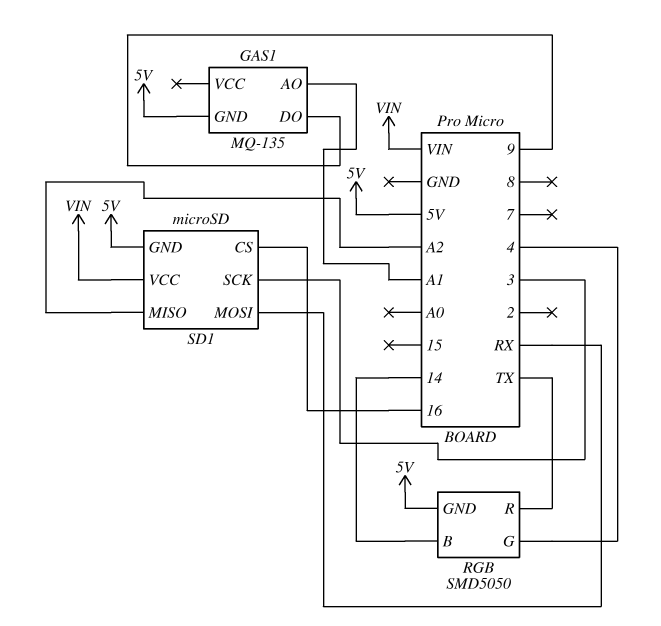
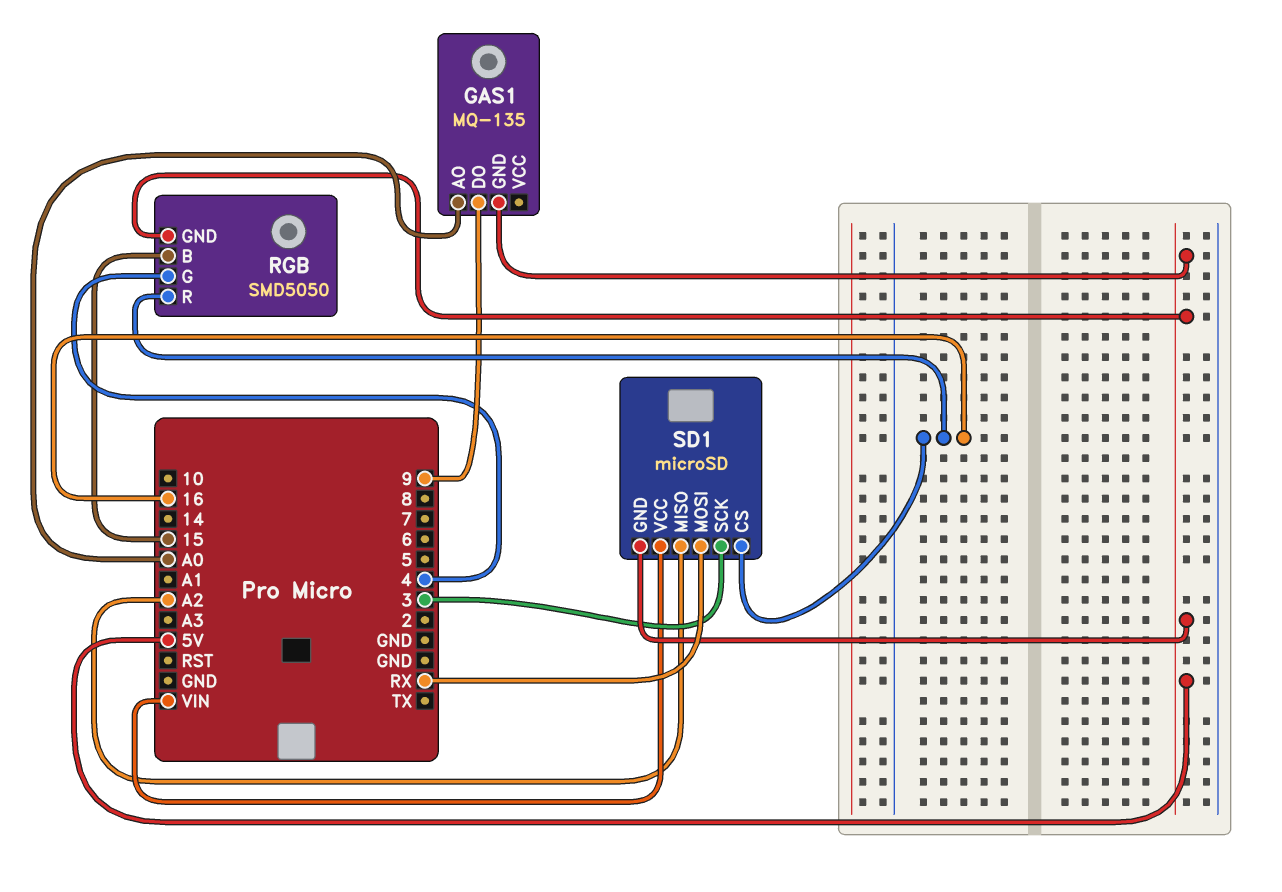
GAS1 pin AO: A1 -> A0
RGB pin B: 14 -> 15
RGB pin R: TX -> 16

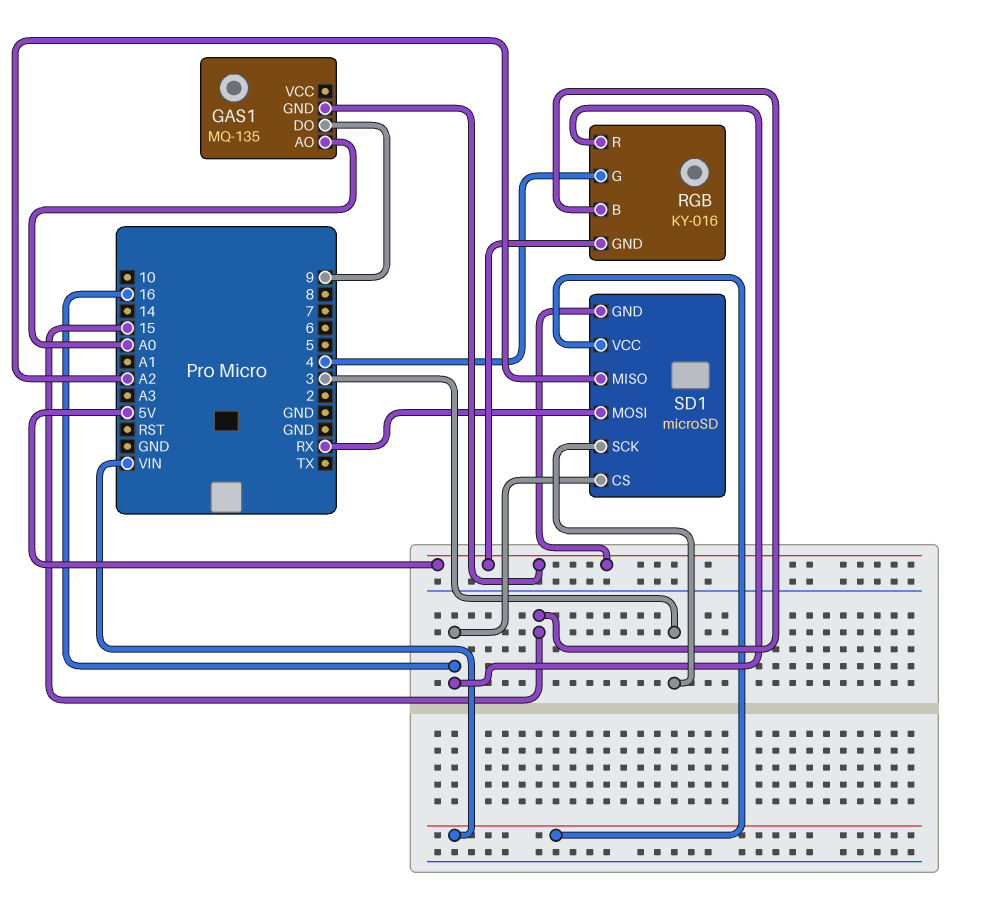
RGB: SMD5050 -> KY-016

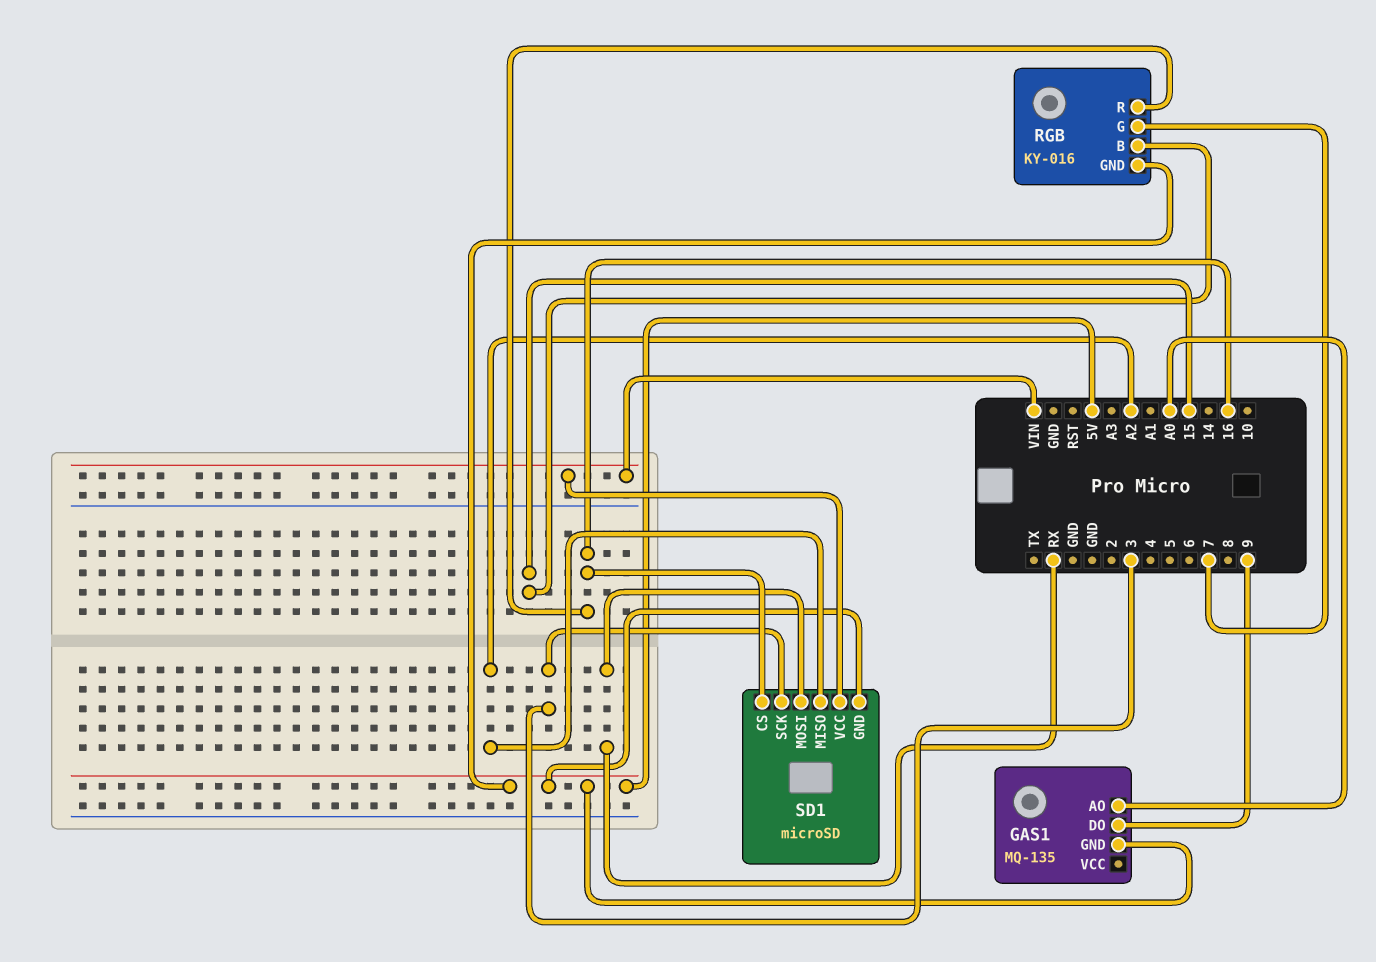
RGB pin G: 4 -> 7

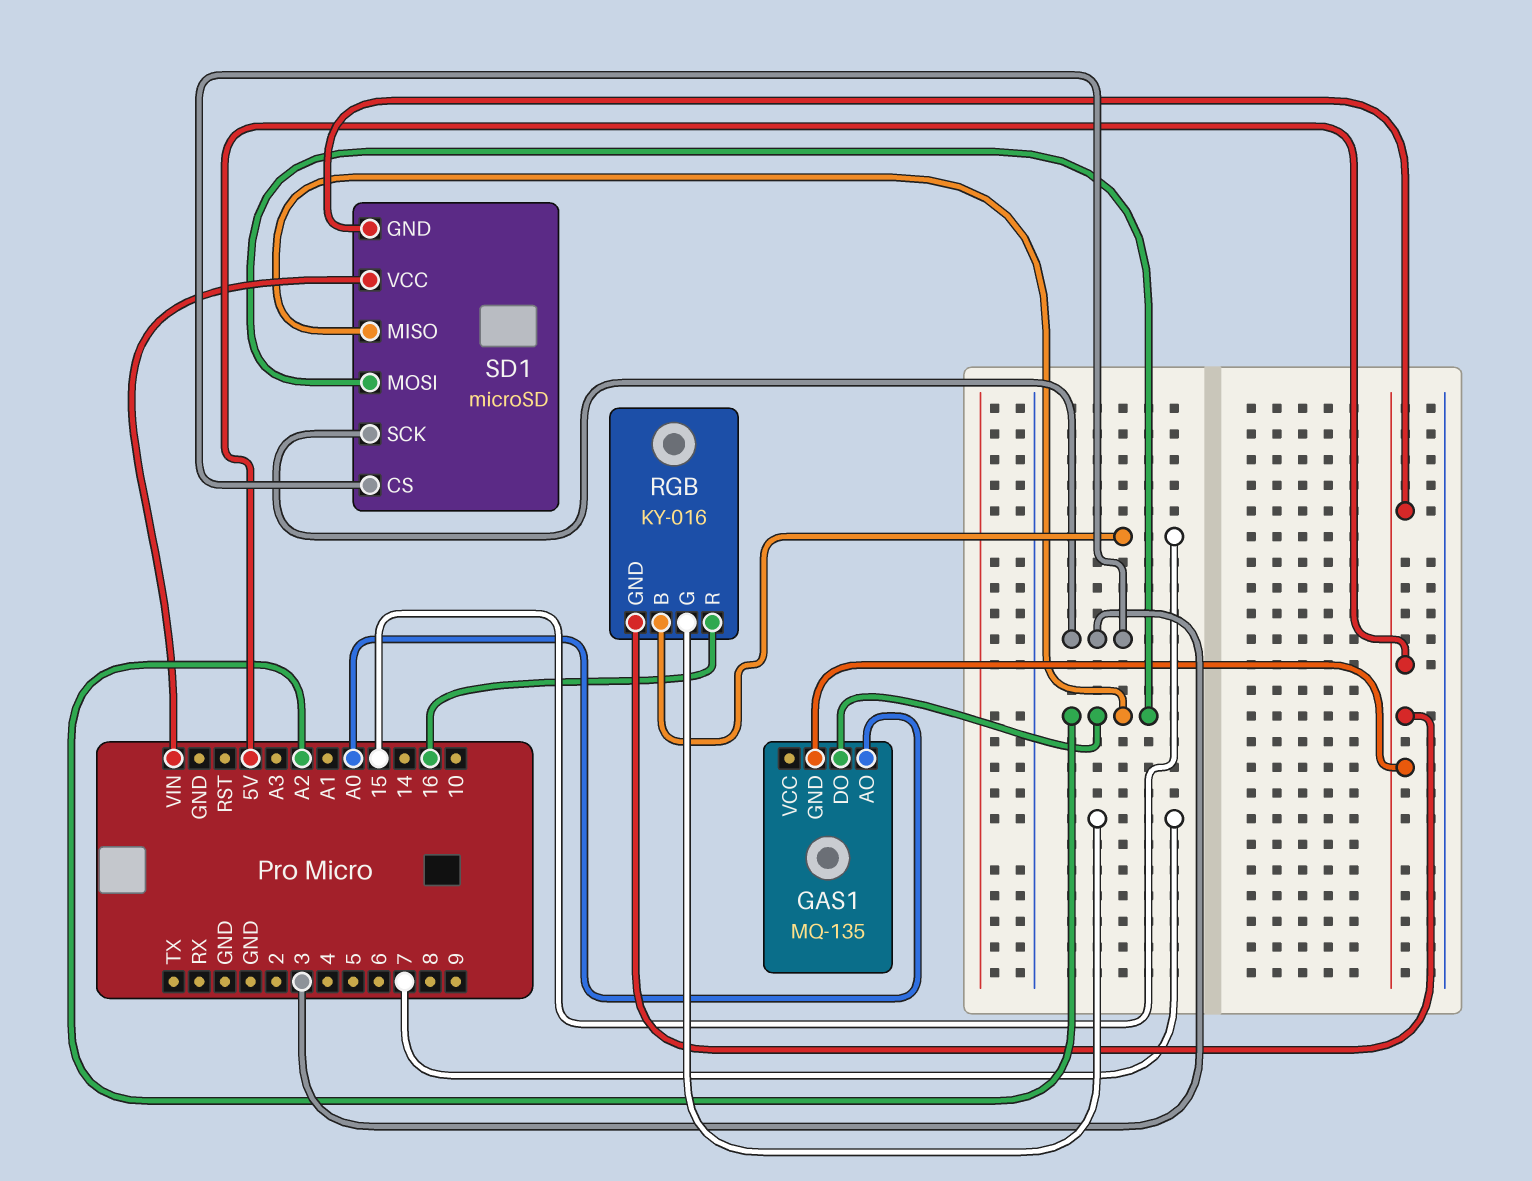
GAS1 pin DO: 9 -> A2
SD1 pin CS: 16 -> 3
SD1 pin MOSI: RX -> A2

